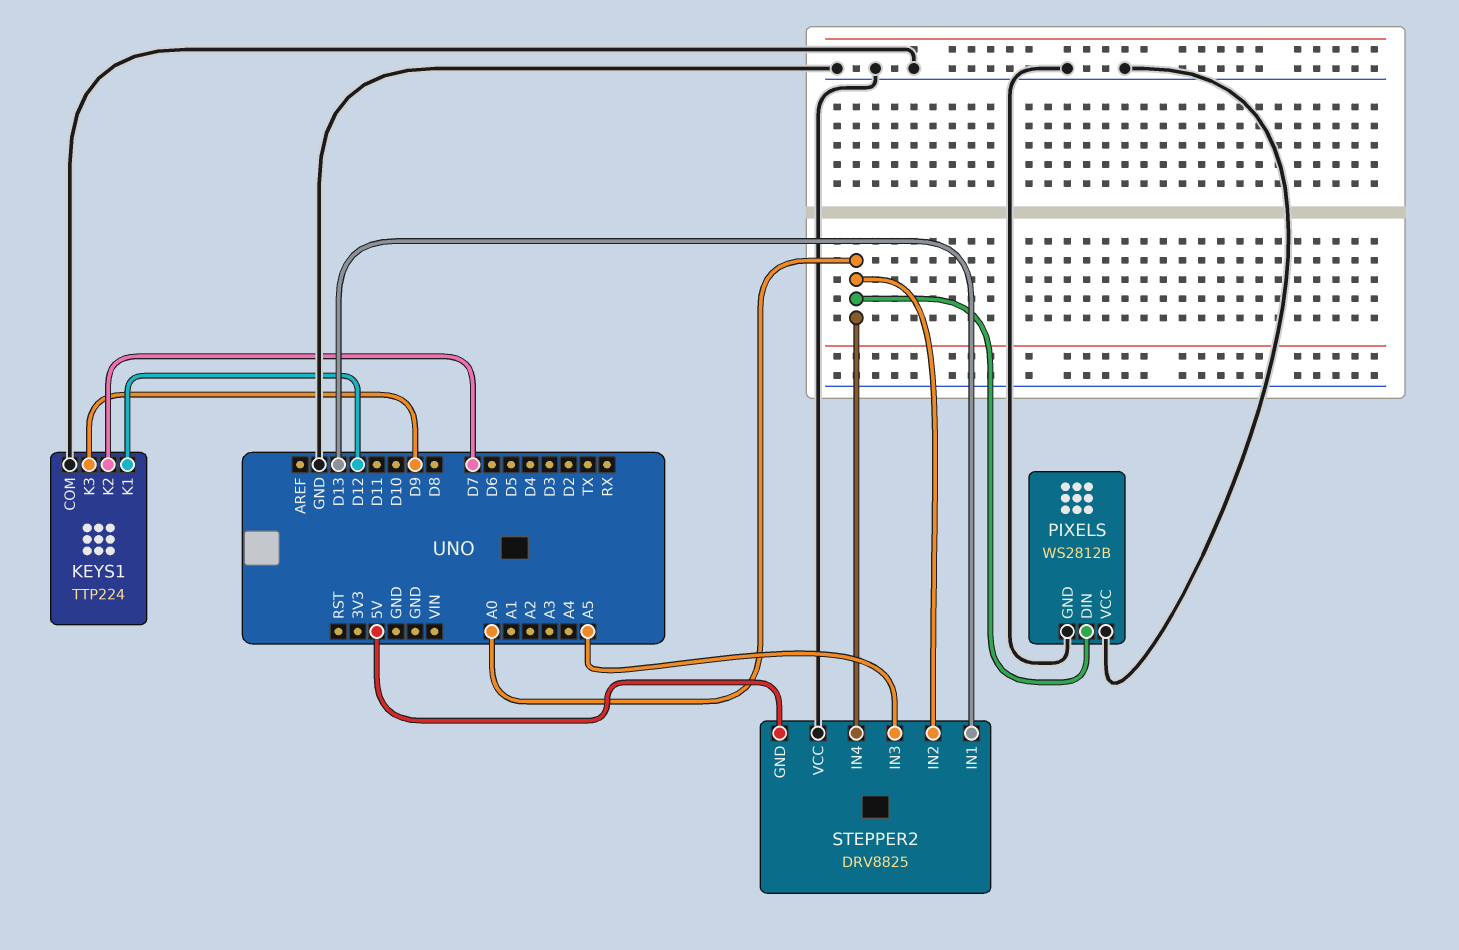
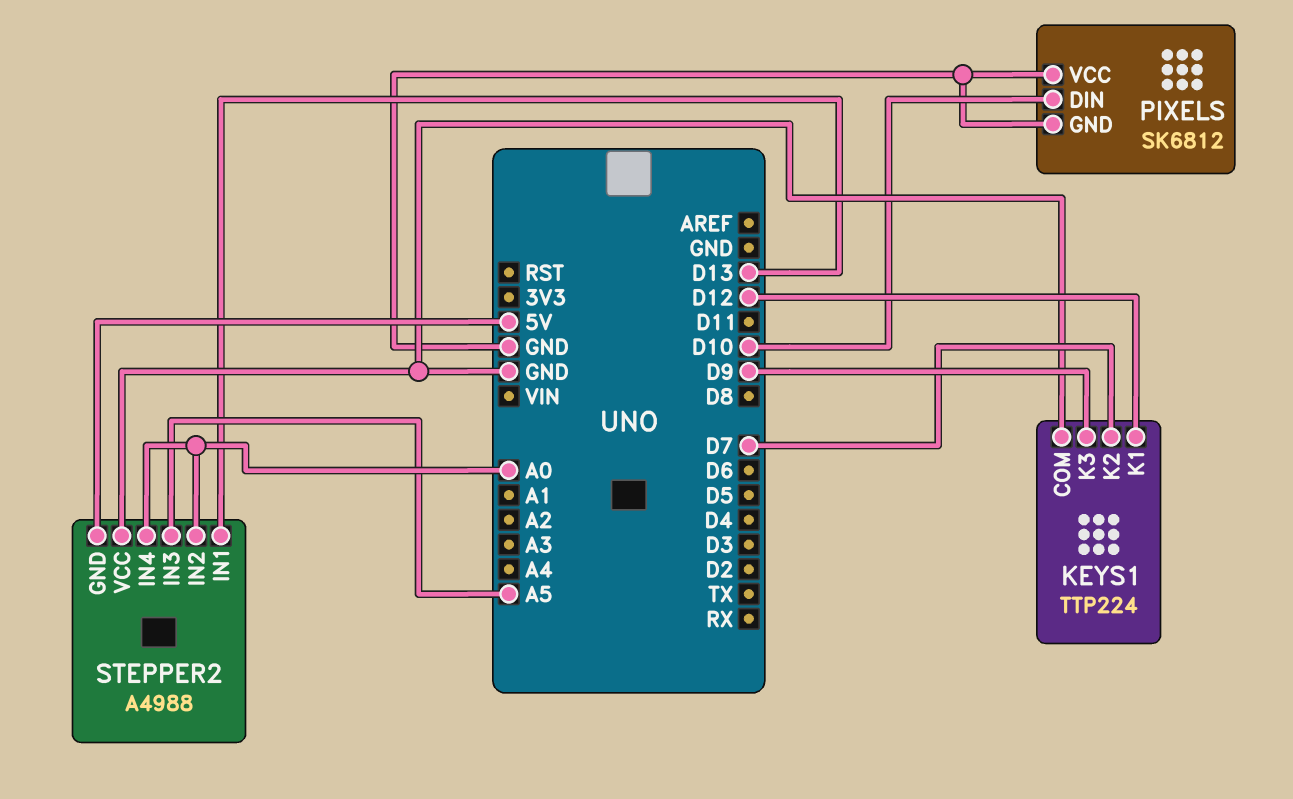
PIXELS: WS2812B -> SK6812
PIXELS pin DIN: A0 -> D10
STEPPER2: DRV8825 -> A4988

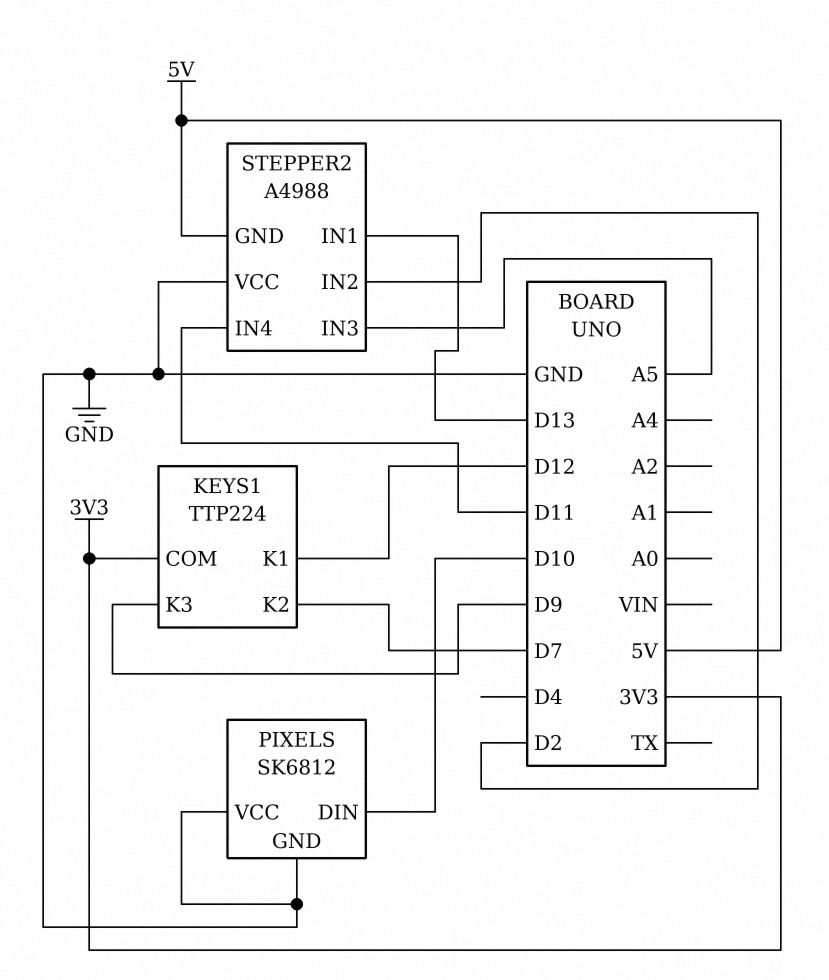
KEYS1 pin COM: GND -> 3V3
STEPPER2 pin IN2: A0 -> D2
STEPPER2 pin IN4: A0 -> D11

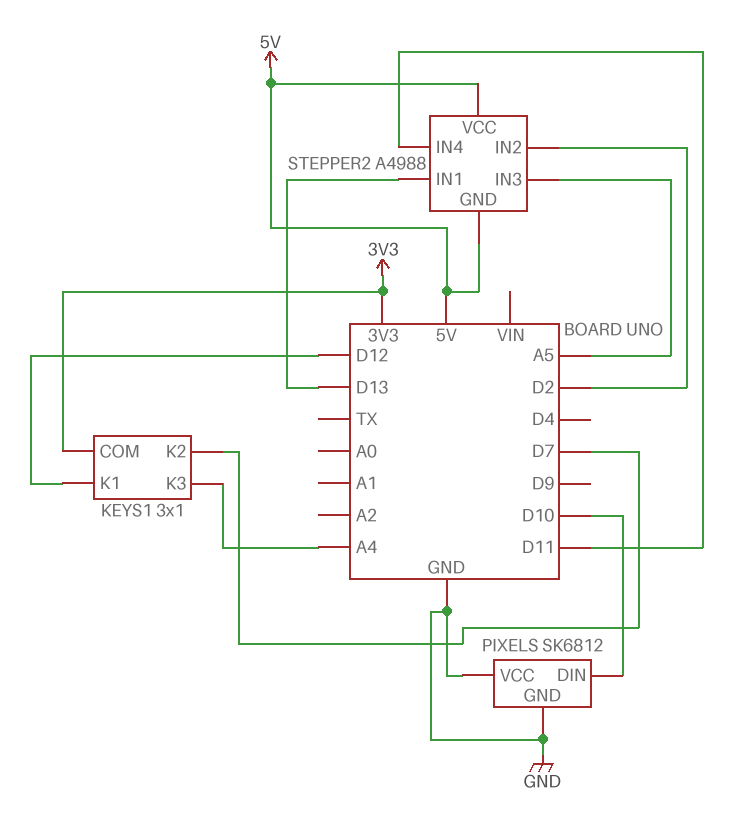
KEYS1: TTP224 -> 3x1
KEYS1 pin K3: D9 -> A4
STEPPER2 pin VCC: GND -> 5V

